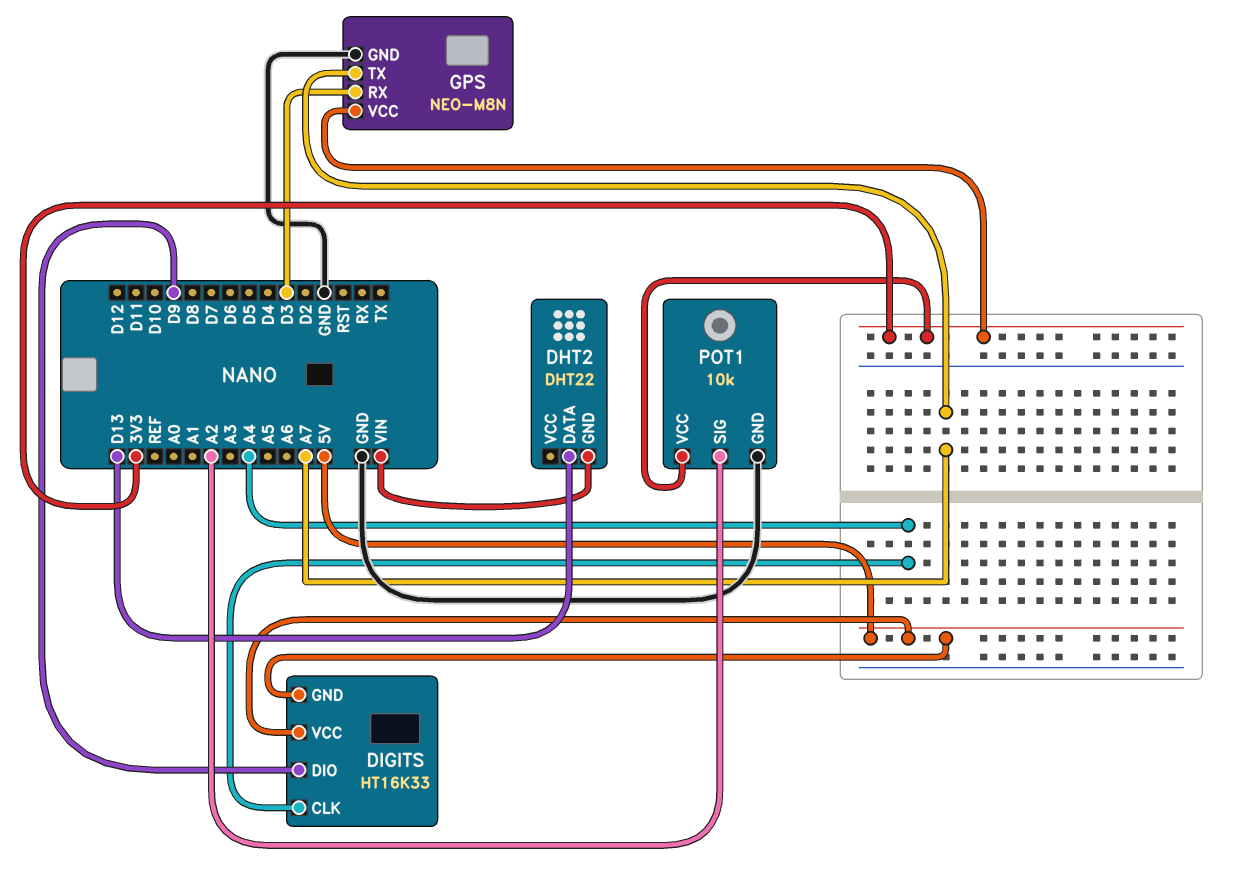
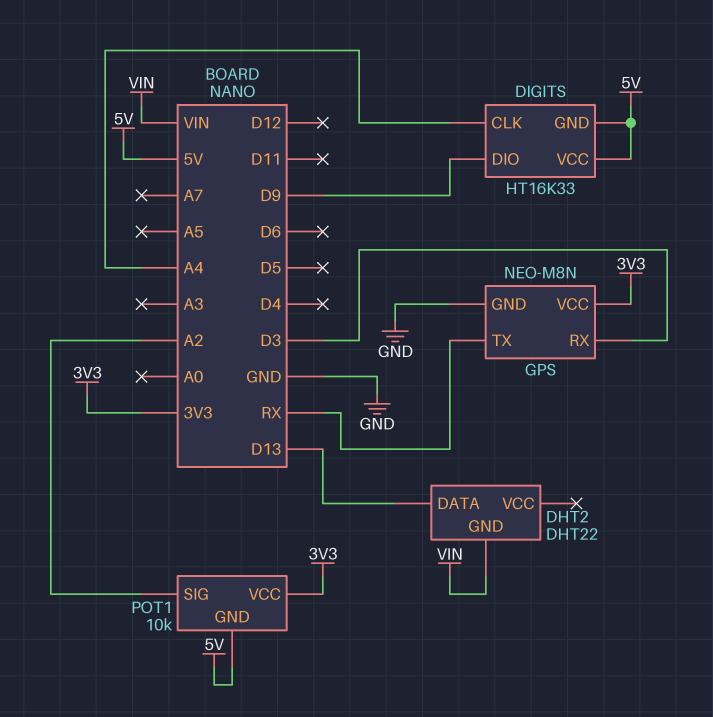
GPS pin TX: A7 -> RX
POT1 pin GND: GND -> 5V

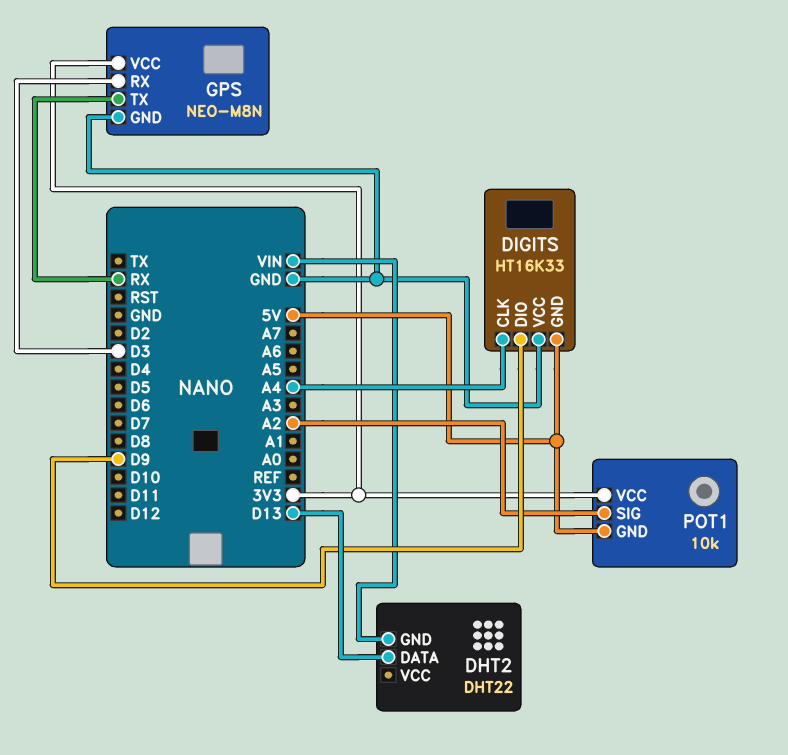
DIGITS pin VCC: 5V -> GND

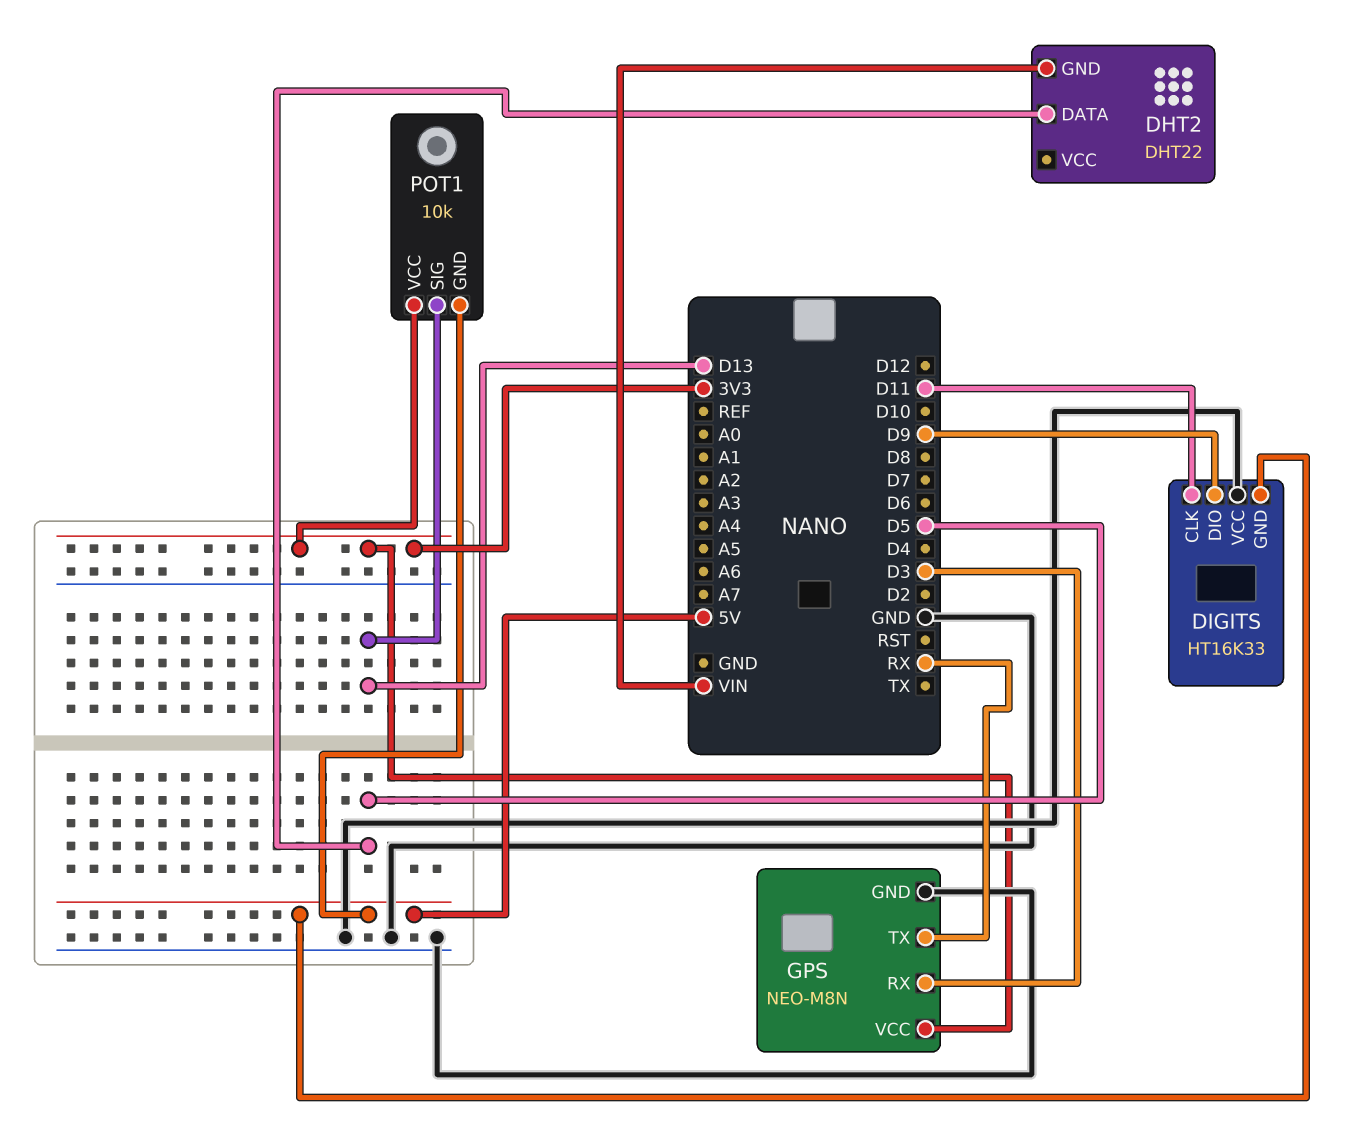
DHT2 pin DATA: D13 -> D5
DIGITS pin CLK: A4 -> D11
POT1 pin SIG: A2 -> D13

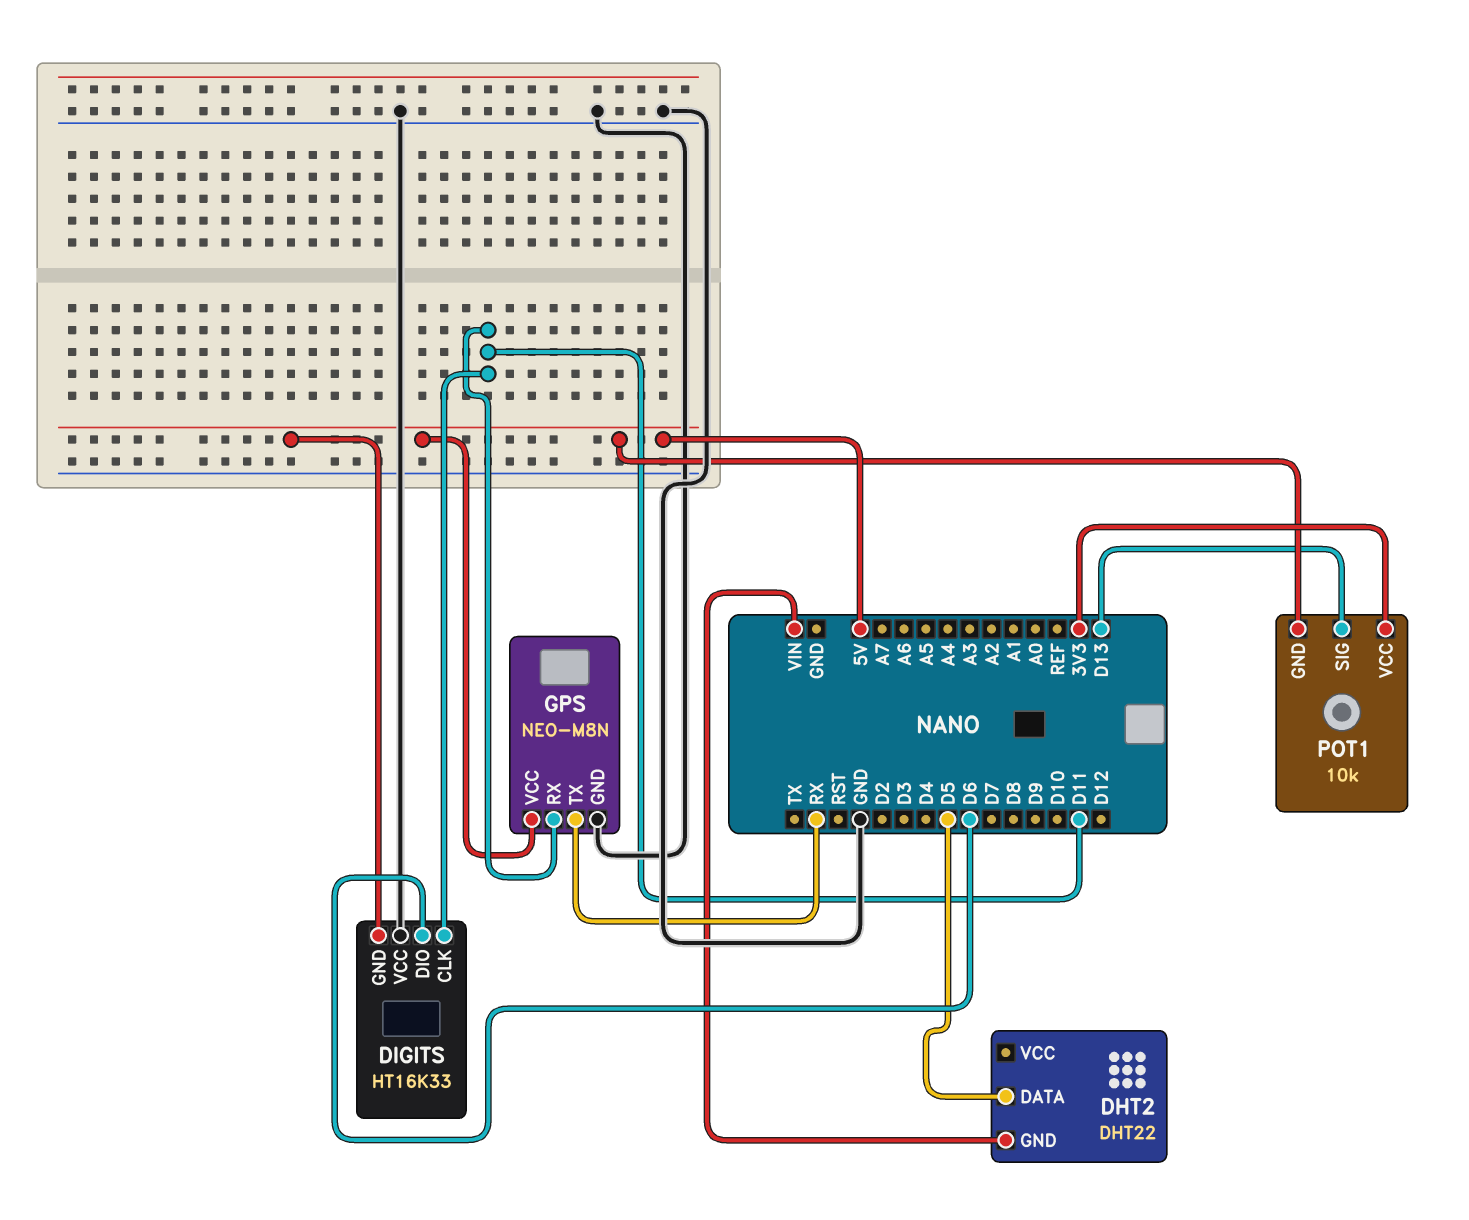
DIGITS pin DIO: D9 -> D6
GPS pin RX: D3 -> D11
GPS pin VCC: 3V3 -> 5V

